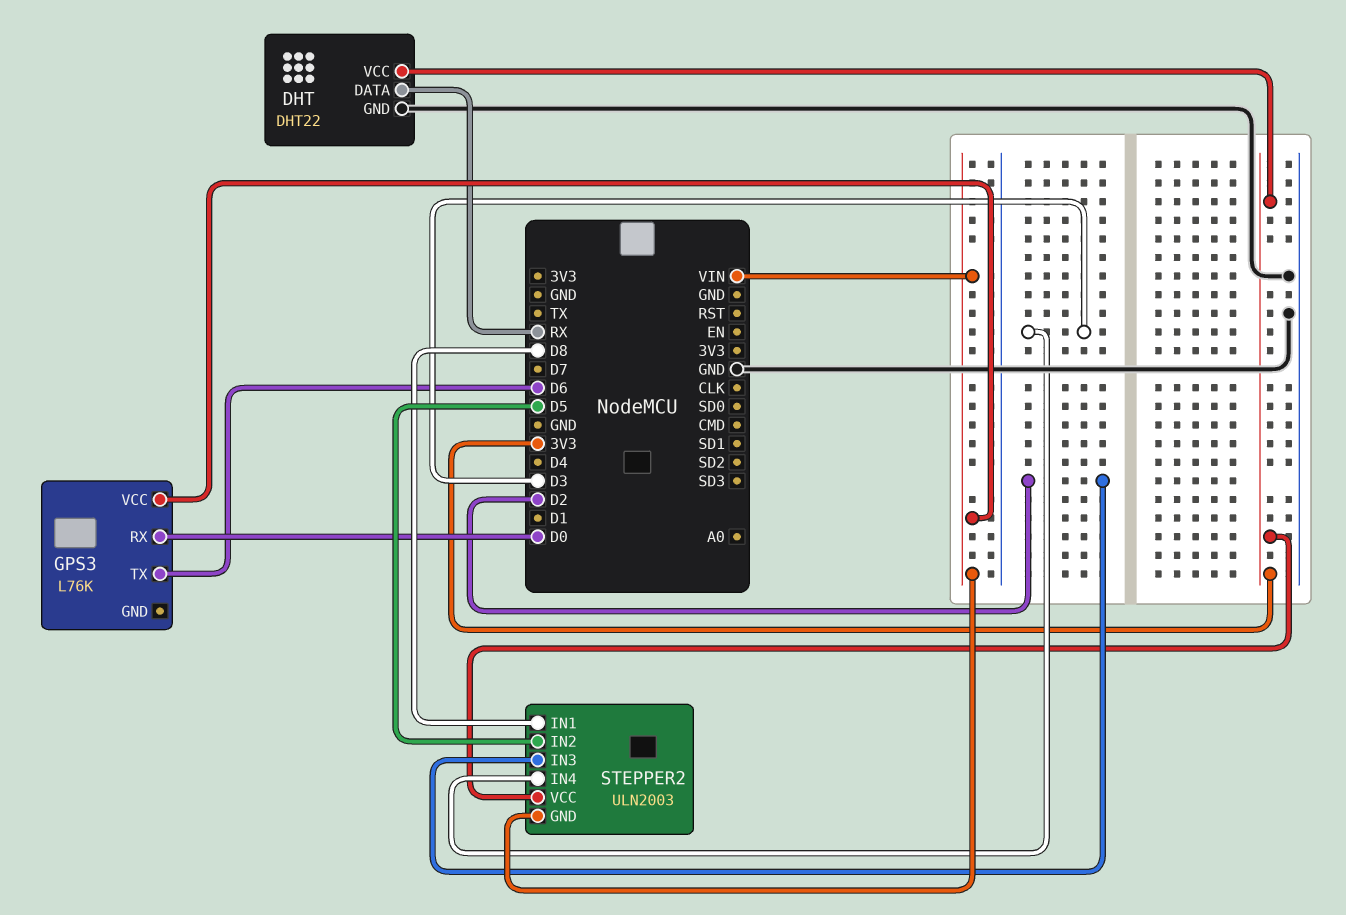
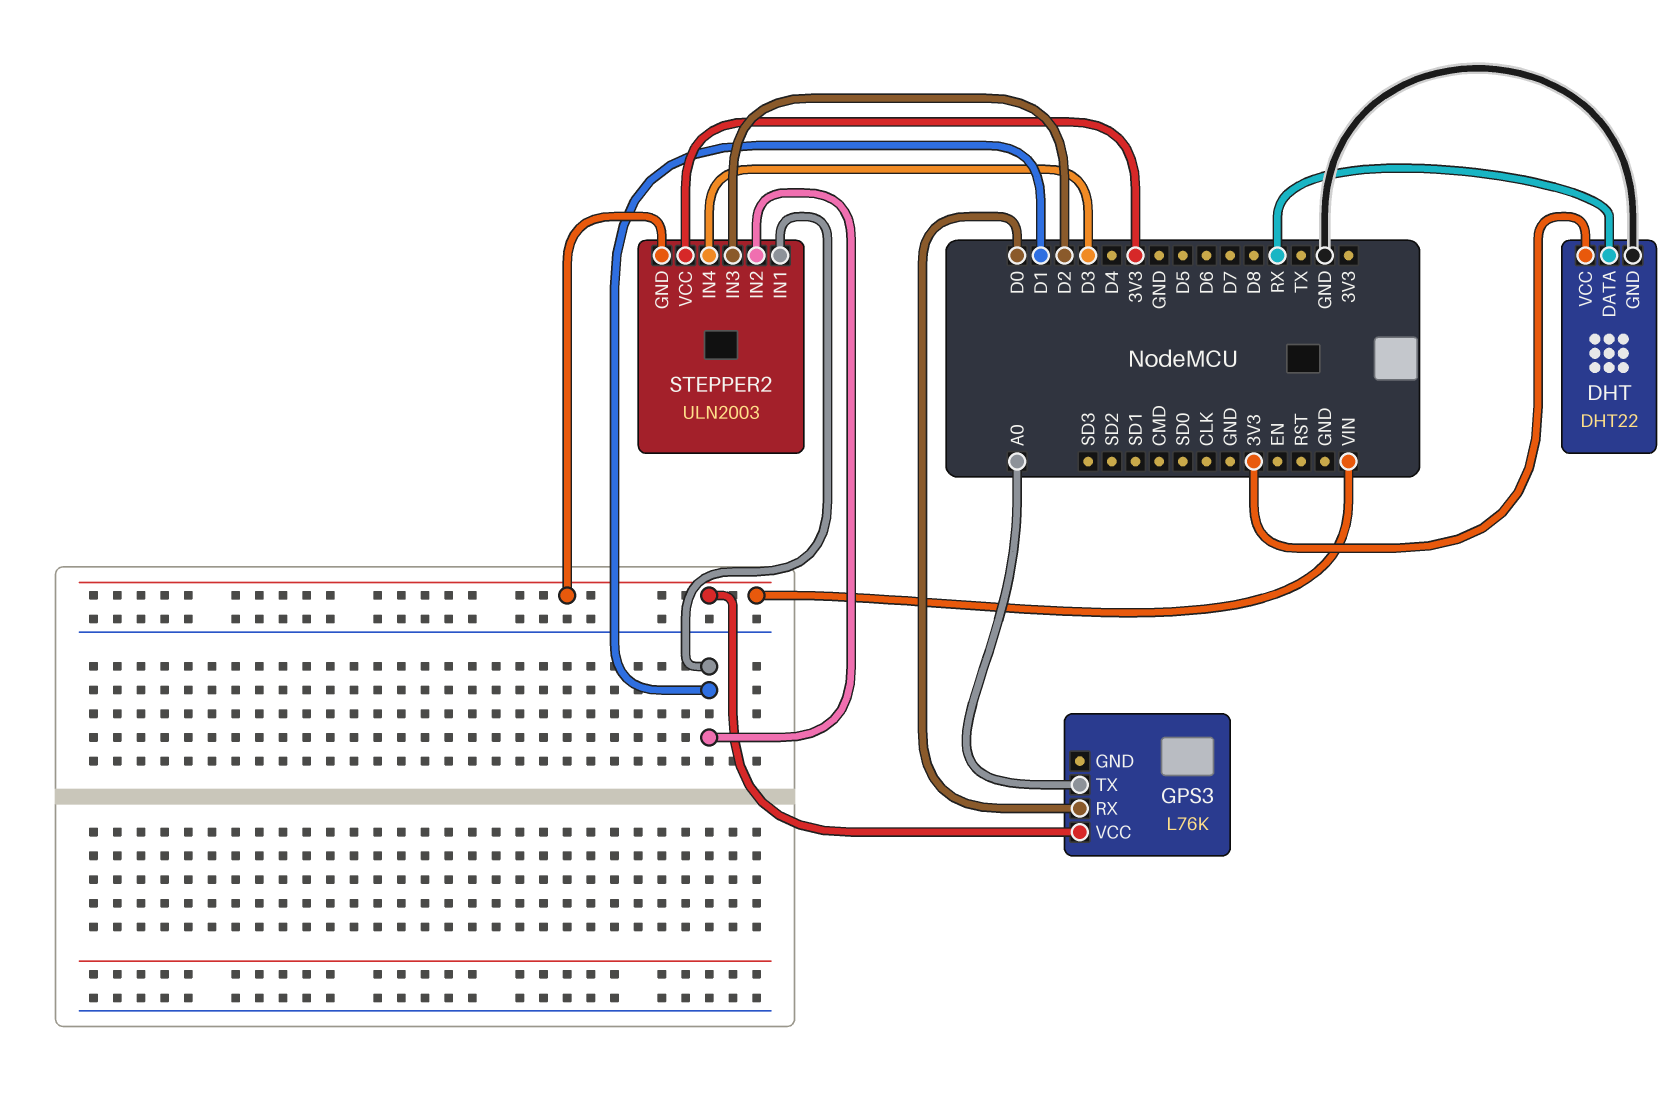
GPS3 pin TX: D6 -> A0
STEPPER2 pin IN1: D8 -> D1
STEPPER2 pin IN2: D5 -> D1

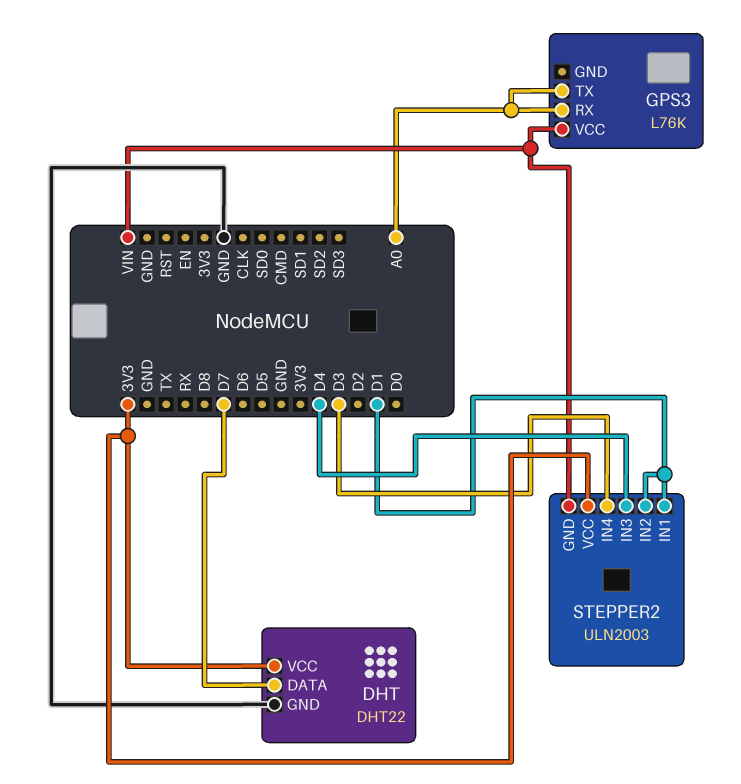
DHT pin DATA: RX -> D7
GPS3 pin RX: D0 -> A0
STEPPER2 pin IN3: D2 -> D4

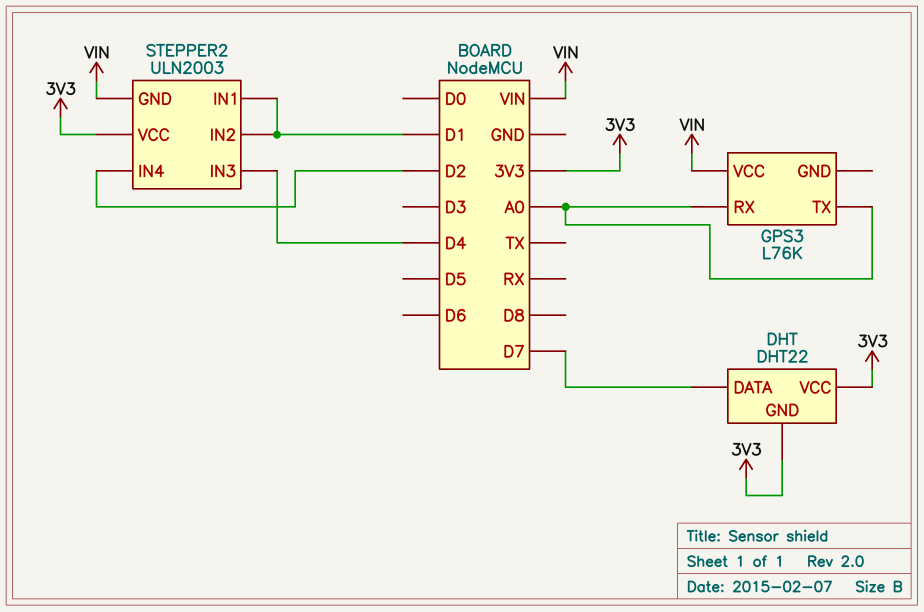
DHT pin GND: GND -> 3V3
STEPPER2 pin IN4: D3 -> D2

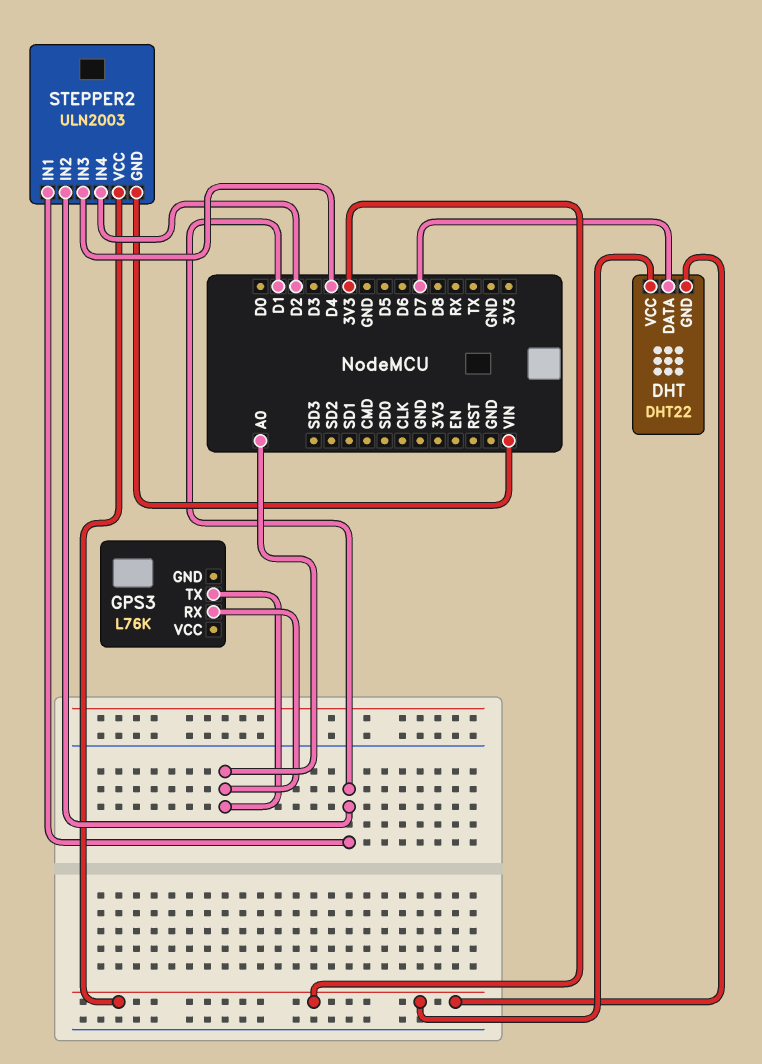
GPS3 pin VCC: VIN -> none

